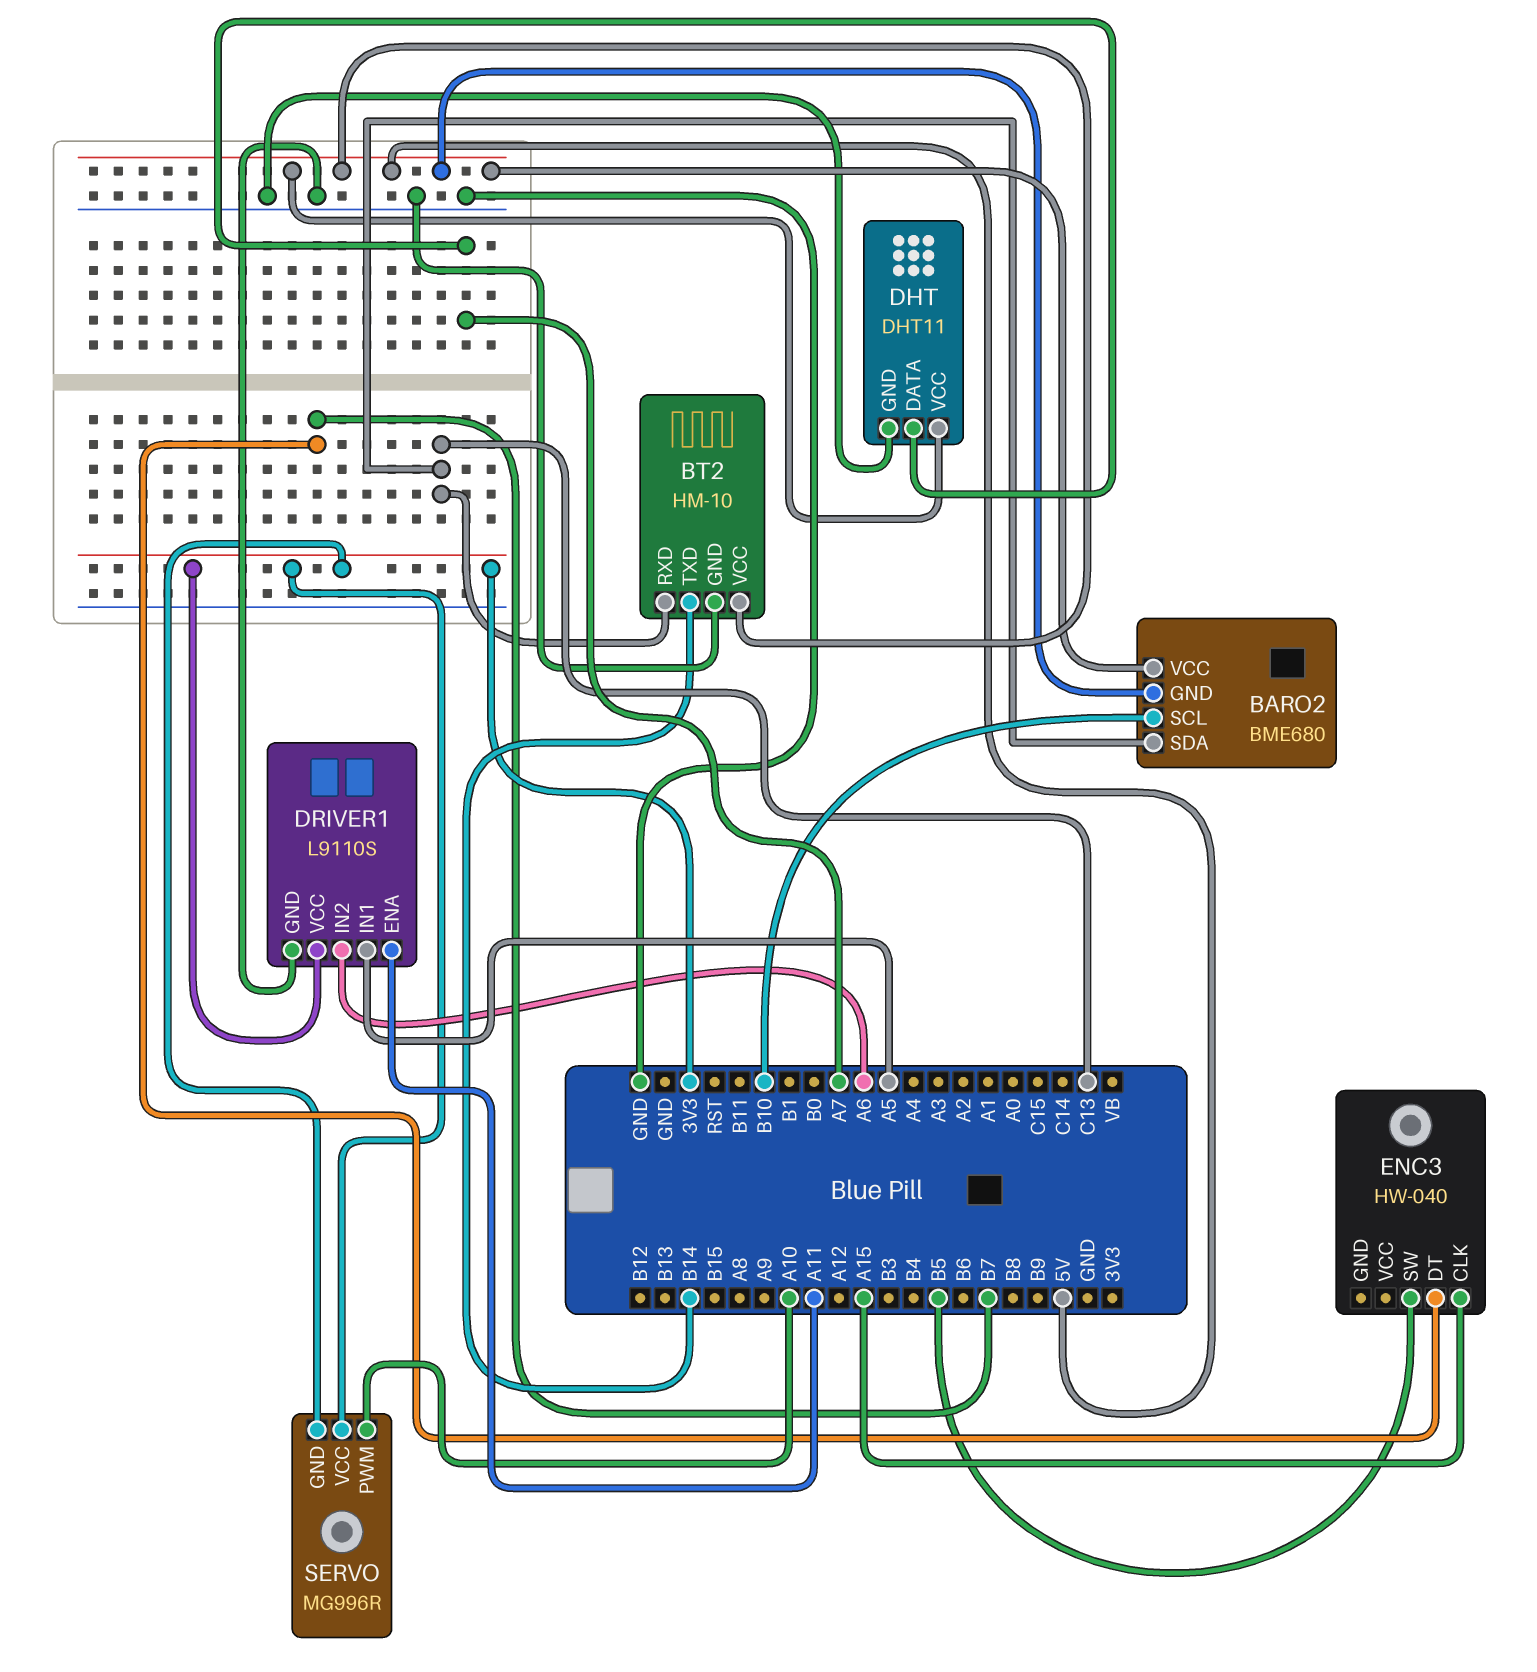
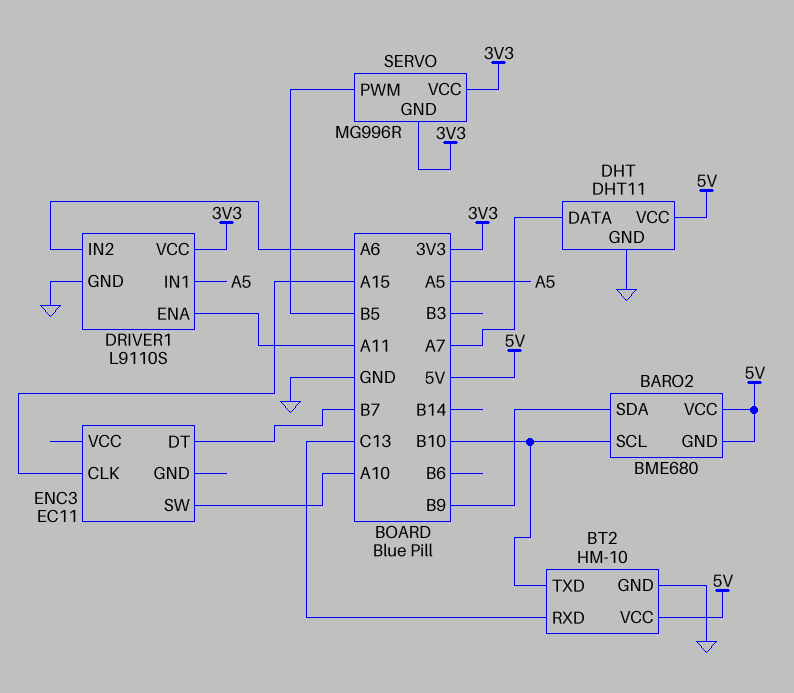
BARO2 pin SDA: C13 -> B9
BT2 pin TXD: B14 -> B10
ENC3: HW-040 -> EC11
ENC3 pin SW: B5 -> A10
SERVO pin PWM: A10 -> B5

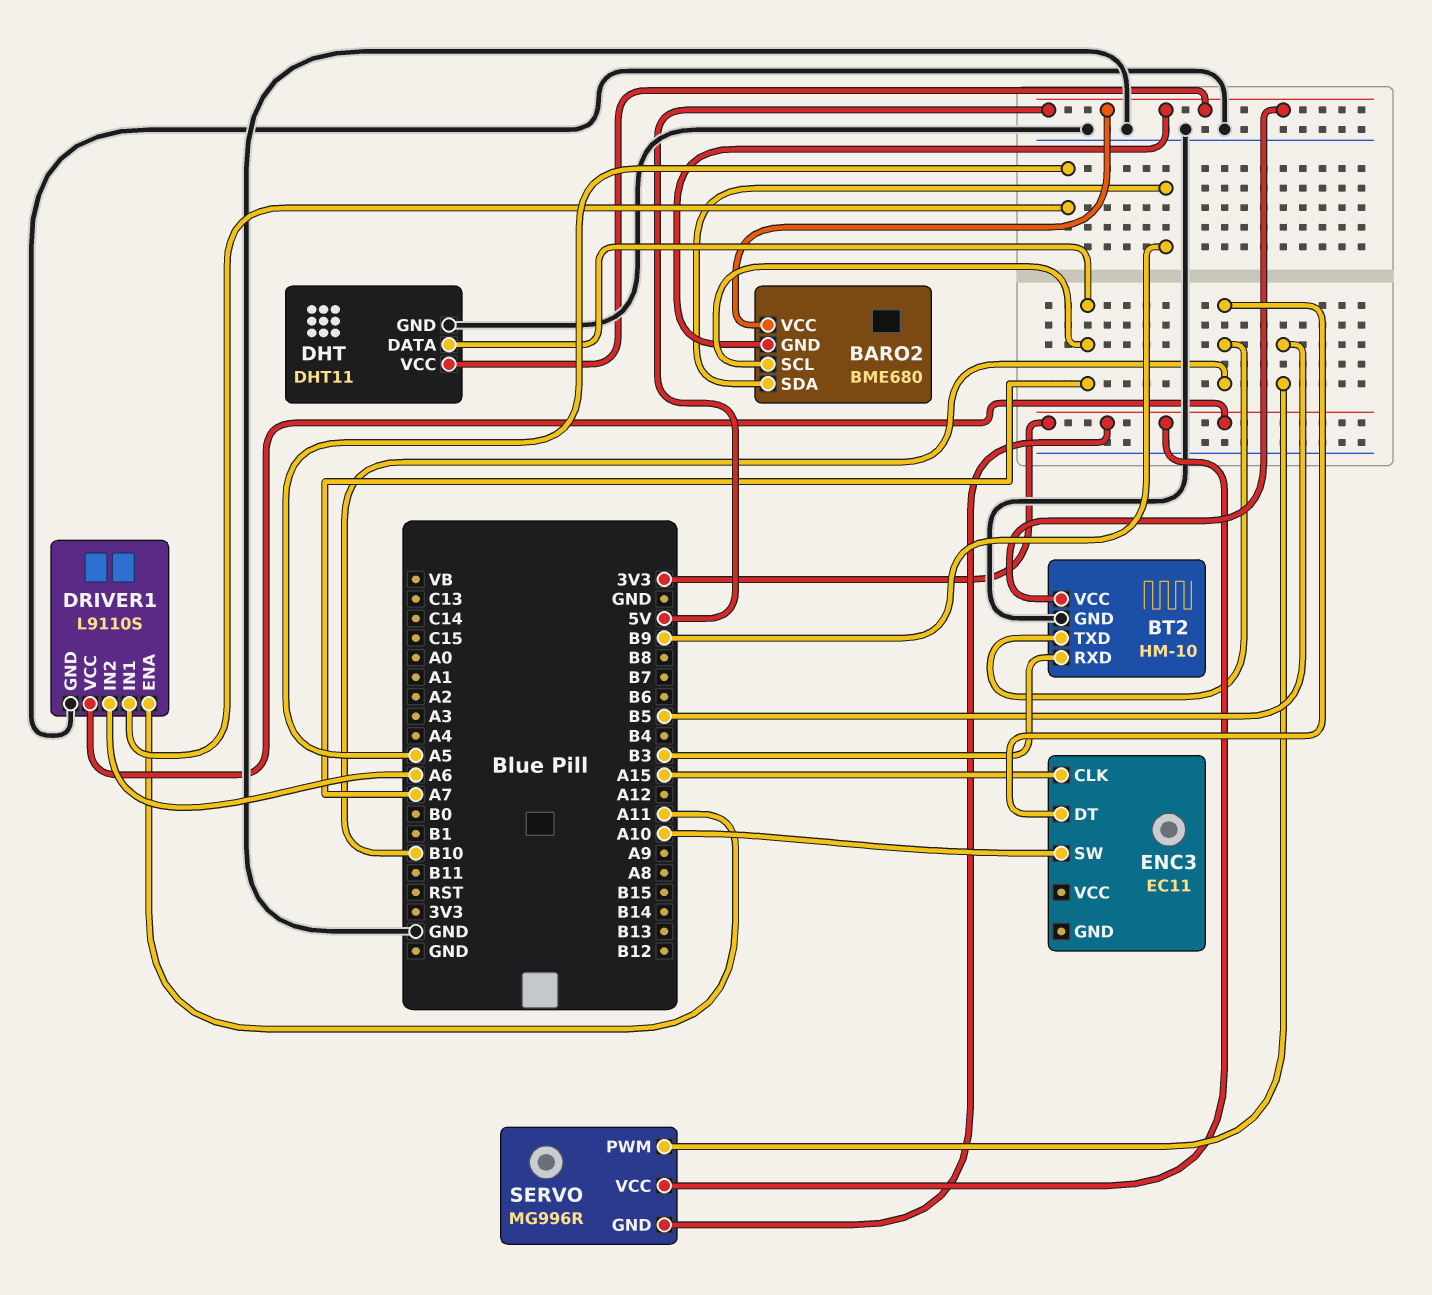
BARO2 pin SCL: B10 -> A7
BT2 pin RXD: C13 -> B3
ENC3 pin DT: B7 -> B10

